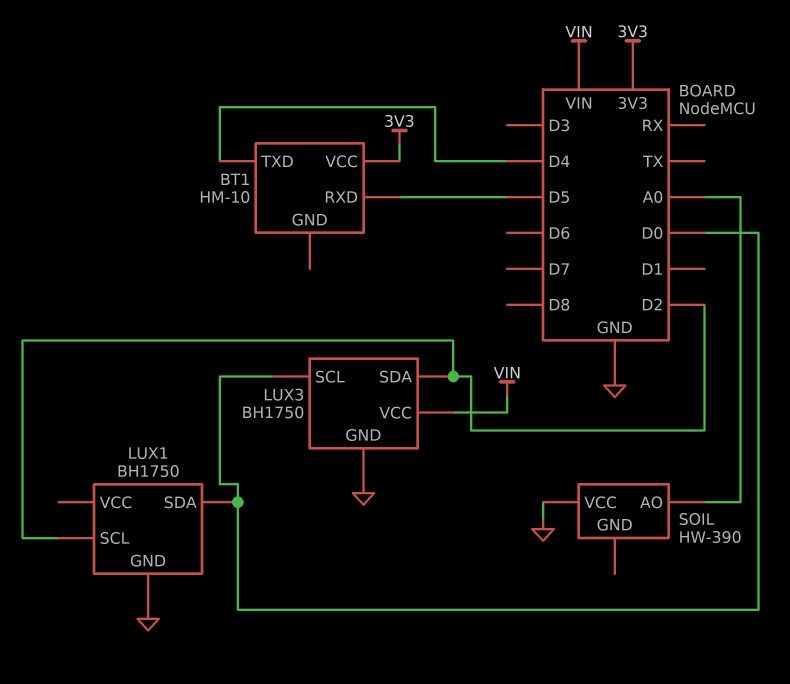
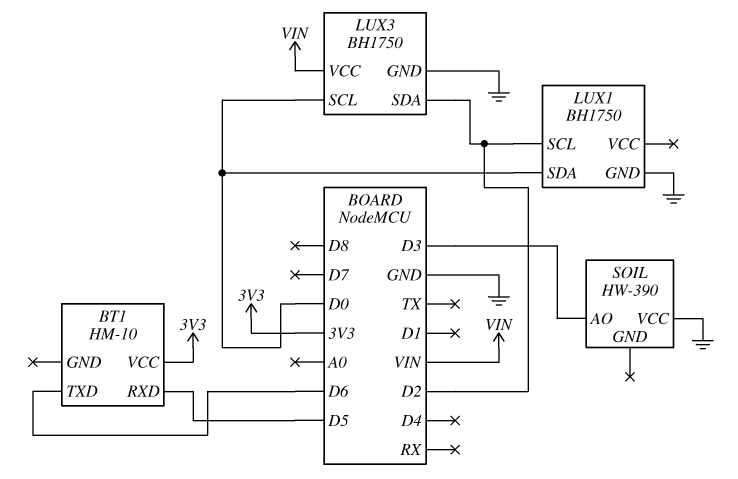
BT1 pin TXD: D4 -> D6
SOIL pin AO: A0 -> D3

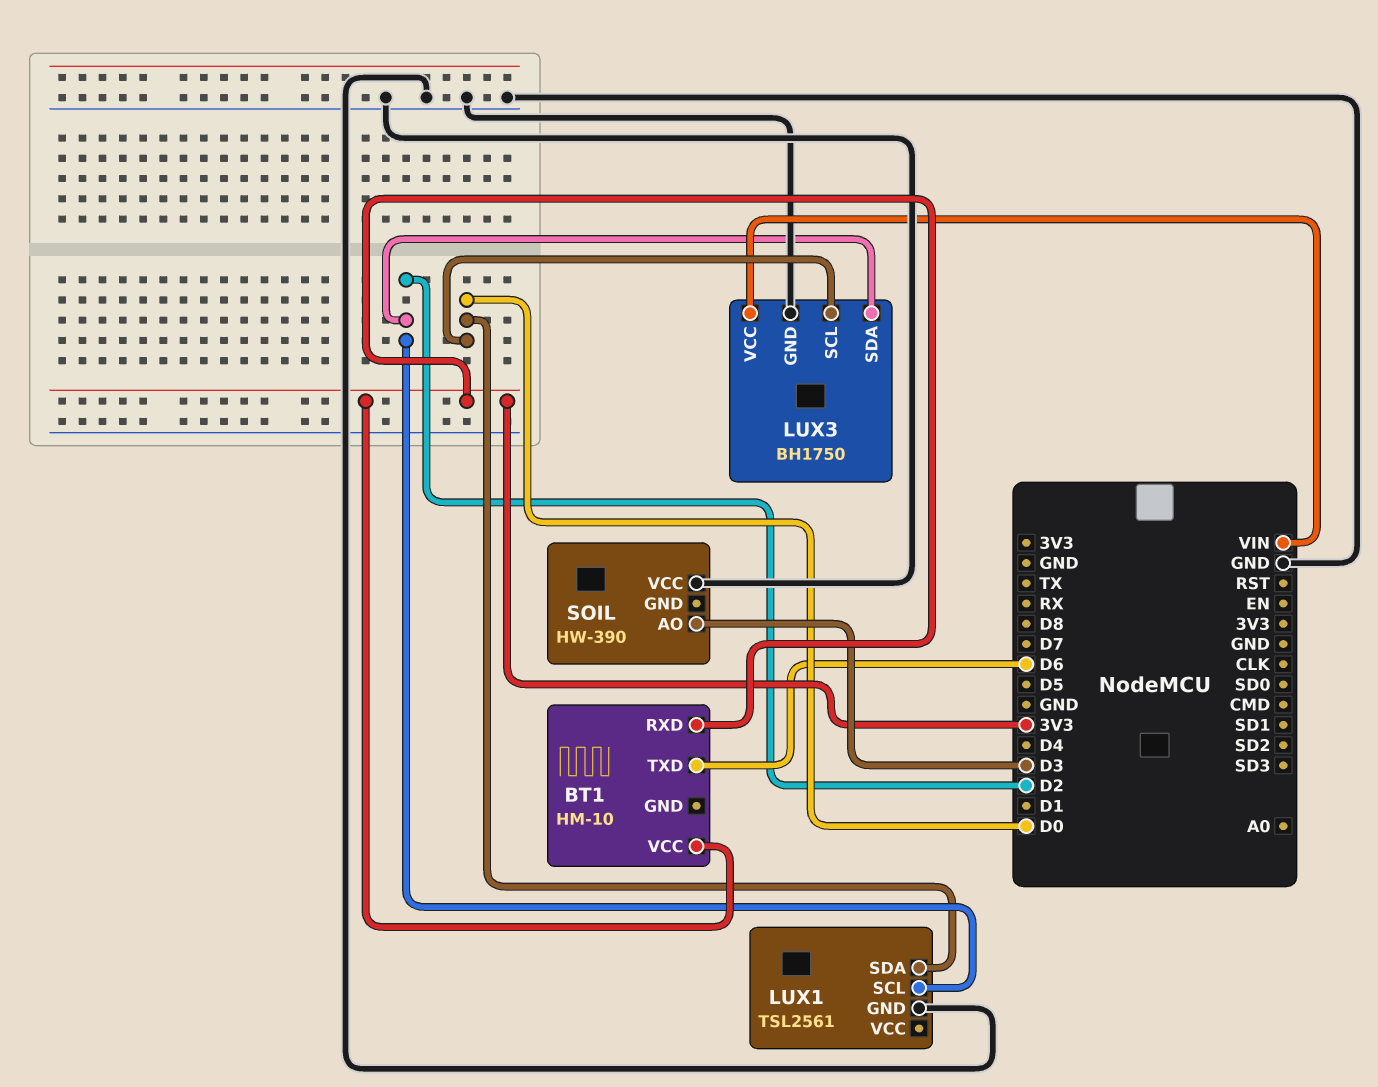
BT1 pin RXD: D5 -> 3V3
LUX1: BH1750 -> TSL2561

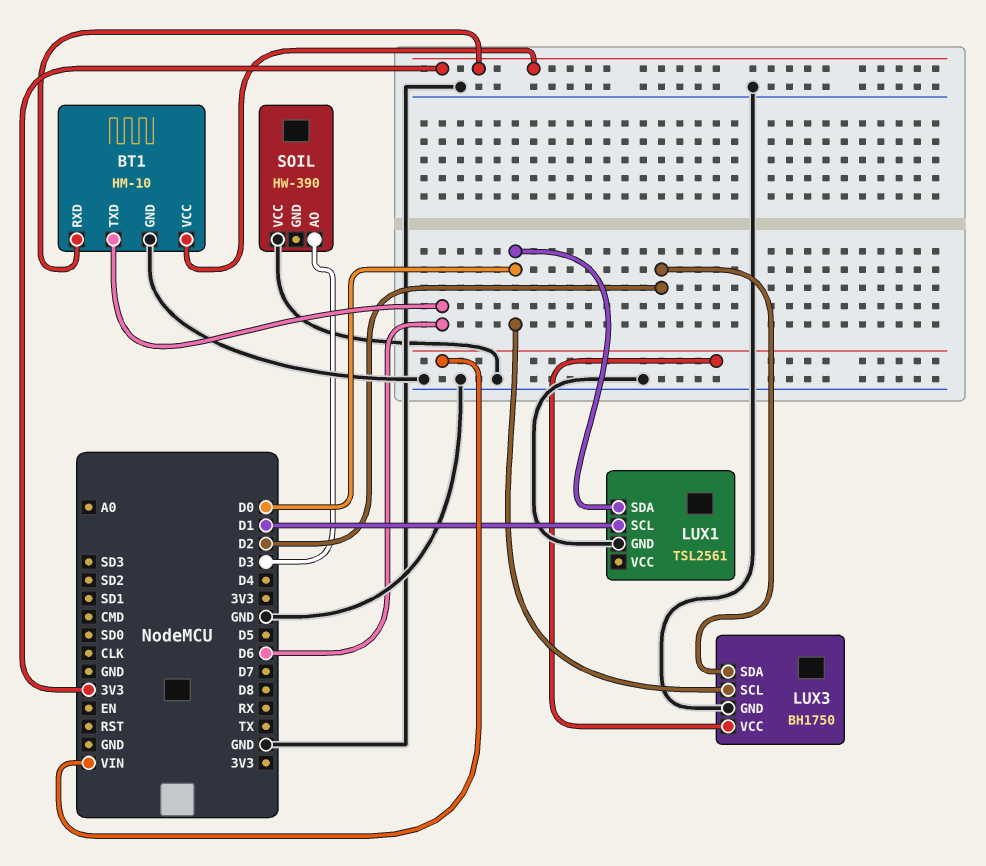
BT1 pin GND: none -> GND
LUX1 pin SCL: D2 -> D1

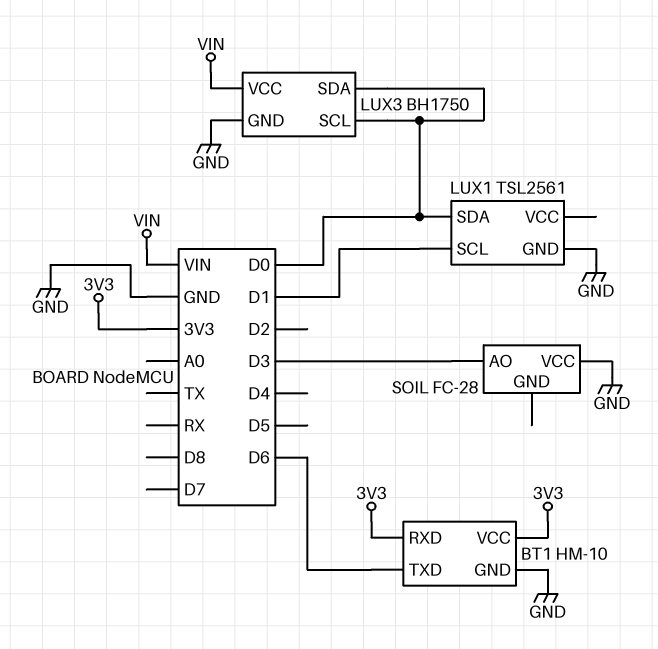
LUX3 pin SDA: D2 -> D0
SOIL: HW-390 -> FC-28

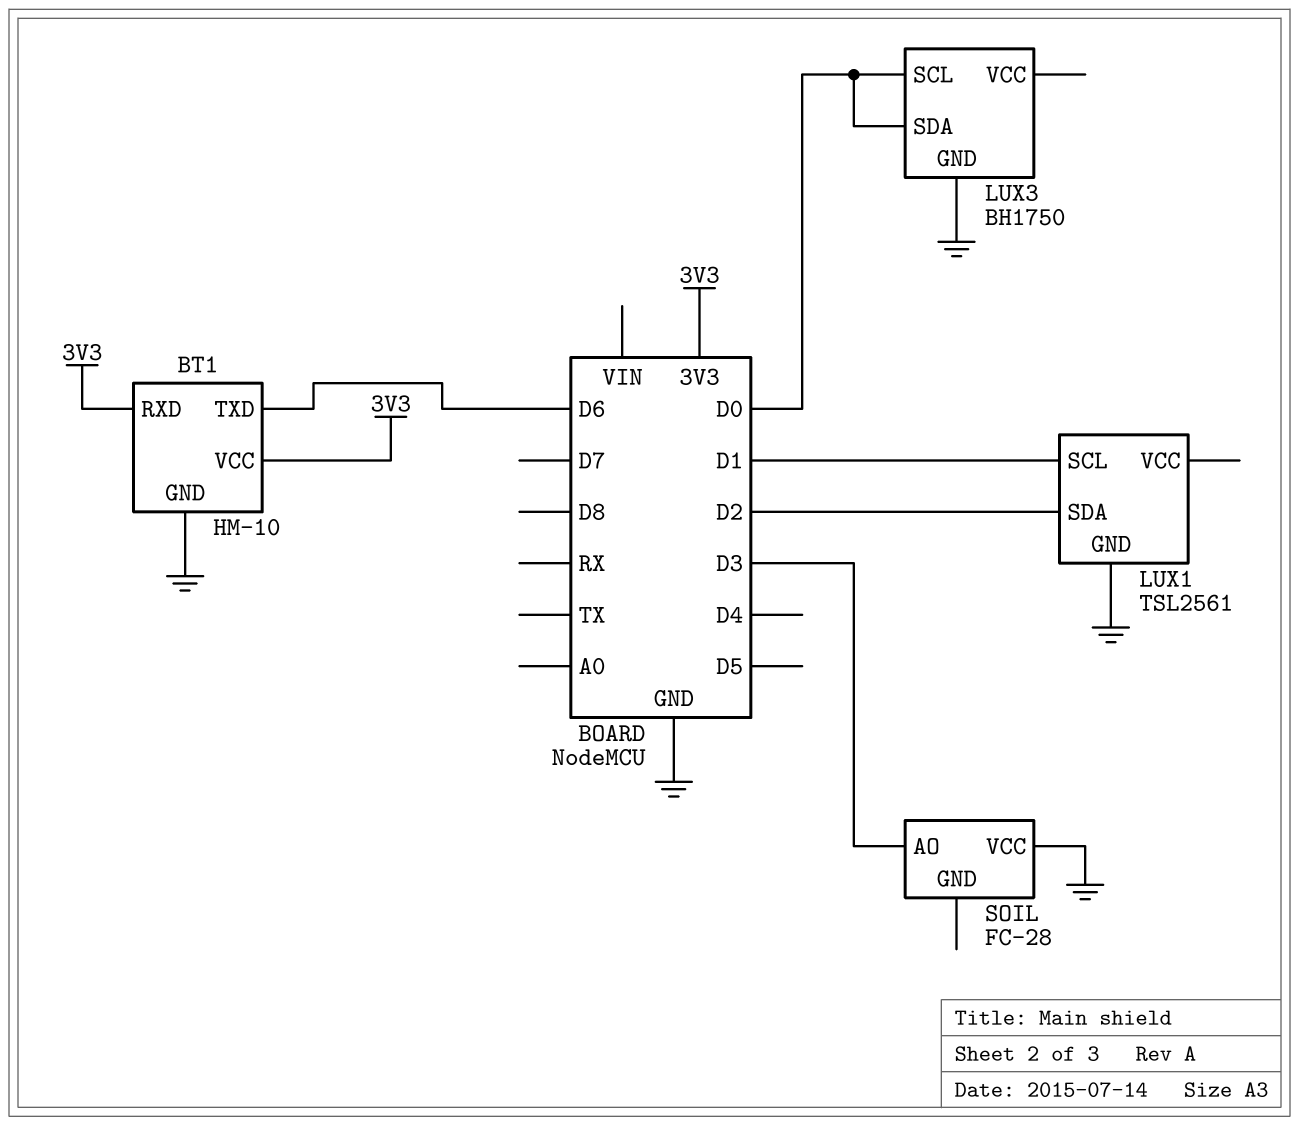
LUX1 pin SDA: D0 -> D2
LUX3 pin VCC: VIN -> none

